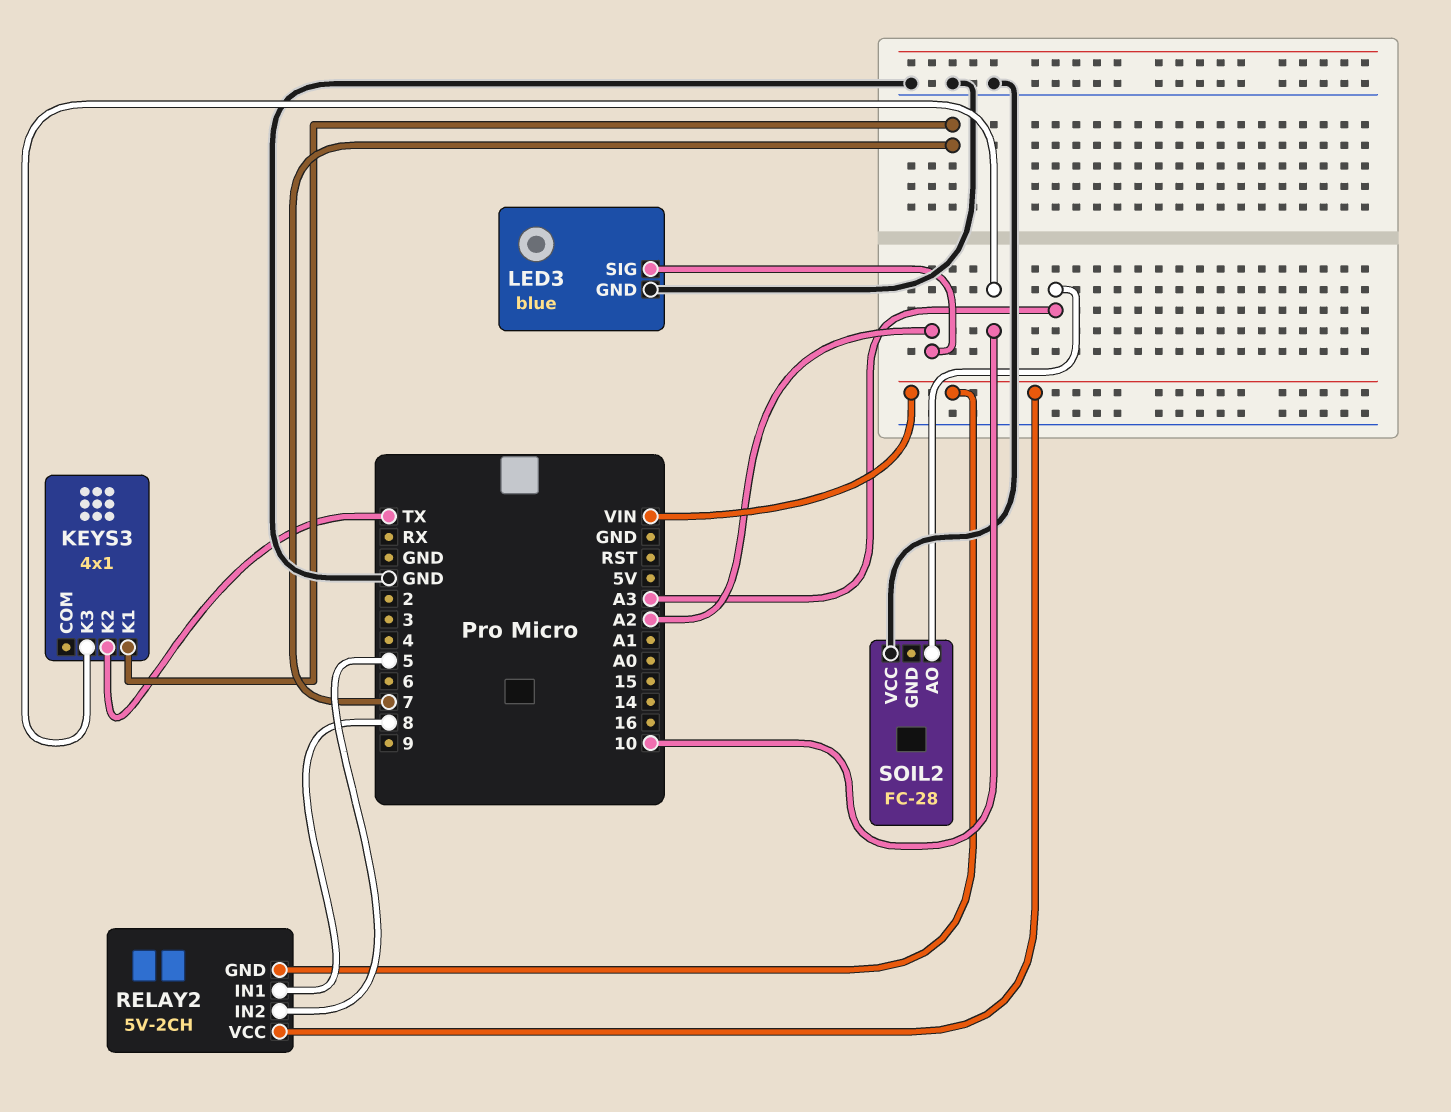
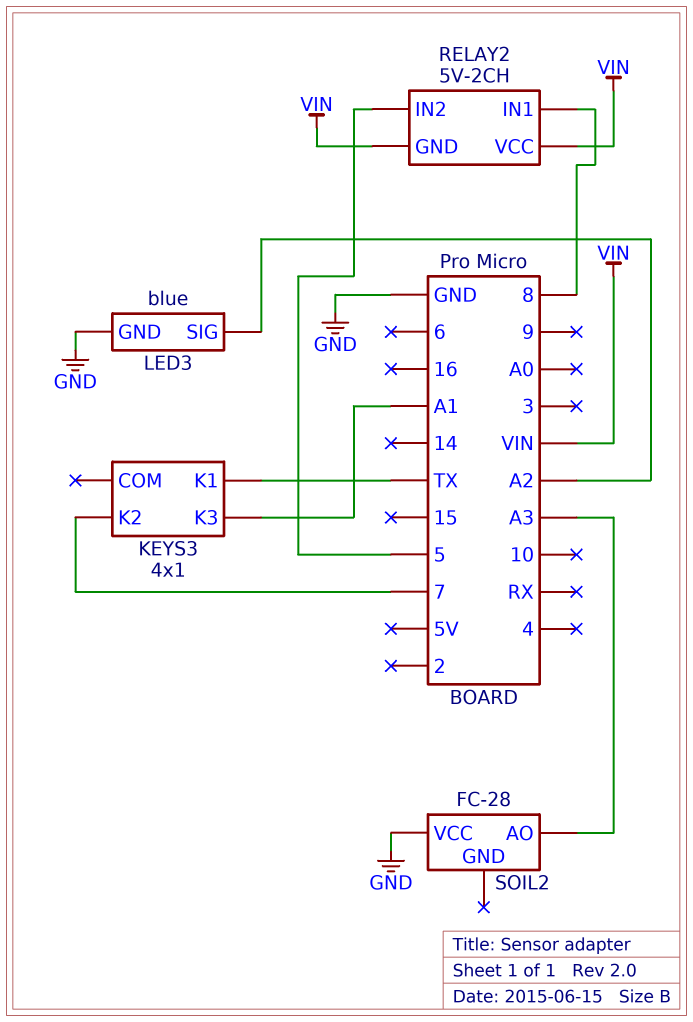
KEYS3 pin K1: 7 -> TX
KEYS3 pin K2: TX -> 7
KEYS3 pin K3: 10 -> A1

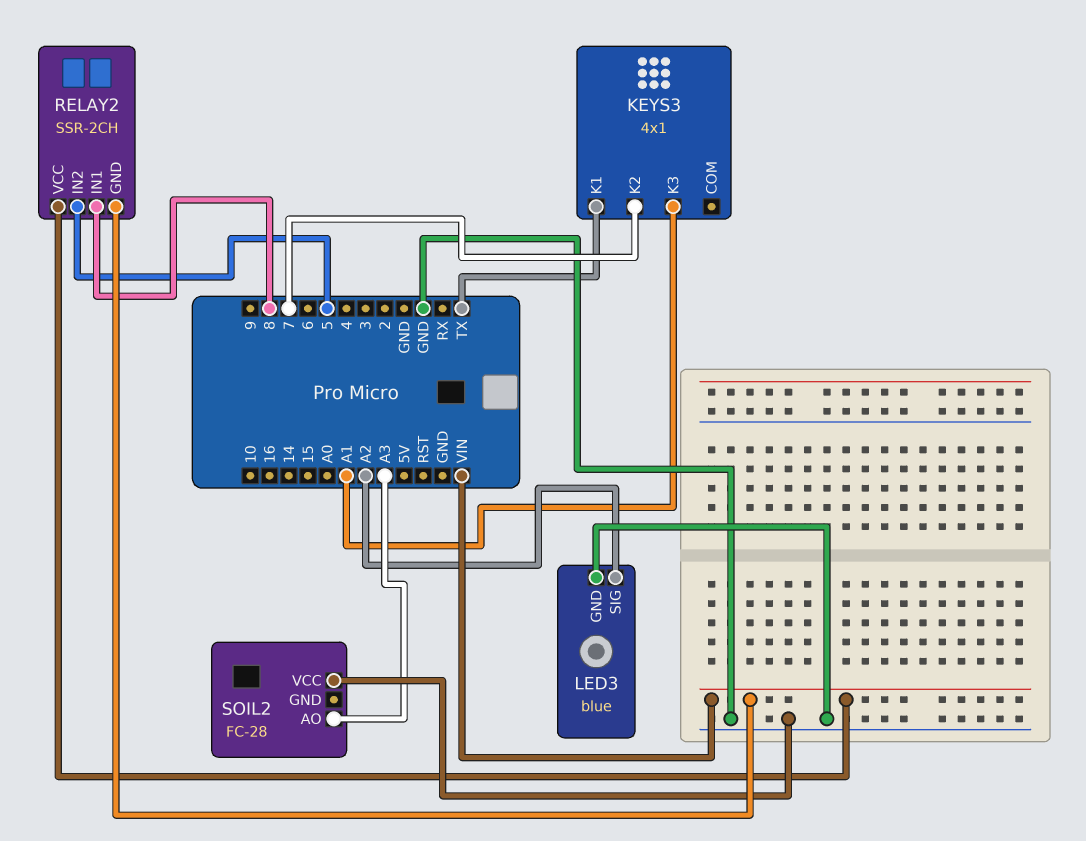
RELAY2: 5V-2CH -> SSR-2CH

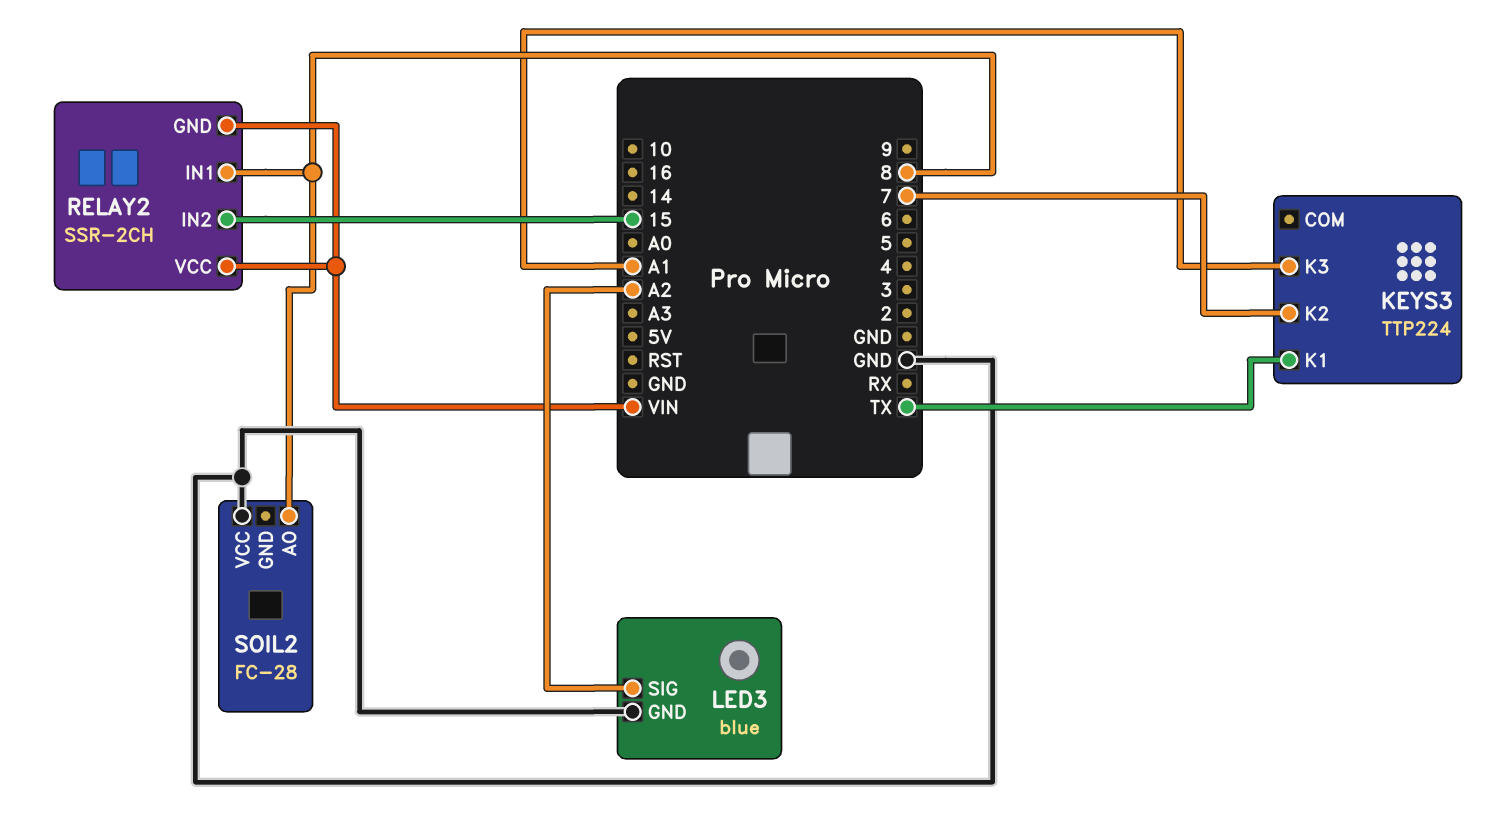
KEYS3: 4x1 -> TTP224
RELAY2 pin IN2: 5 -> 15
SOIL2 pin AO: A3 -> 8

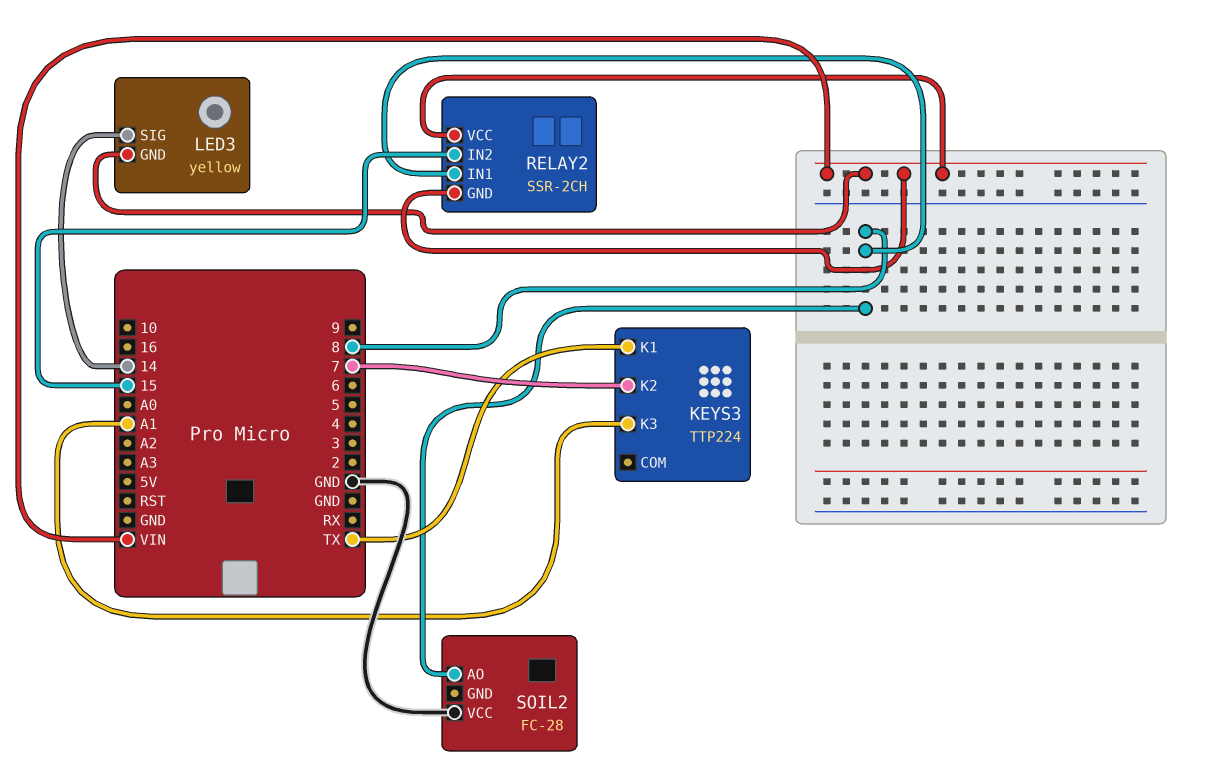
LED3: blue -> yellow
LED3 pin GND: GND -> VIN
LED3 pin SIG: A2 -> 14

